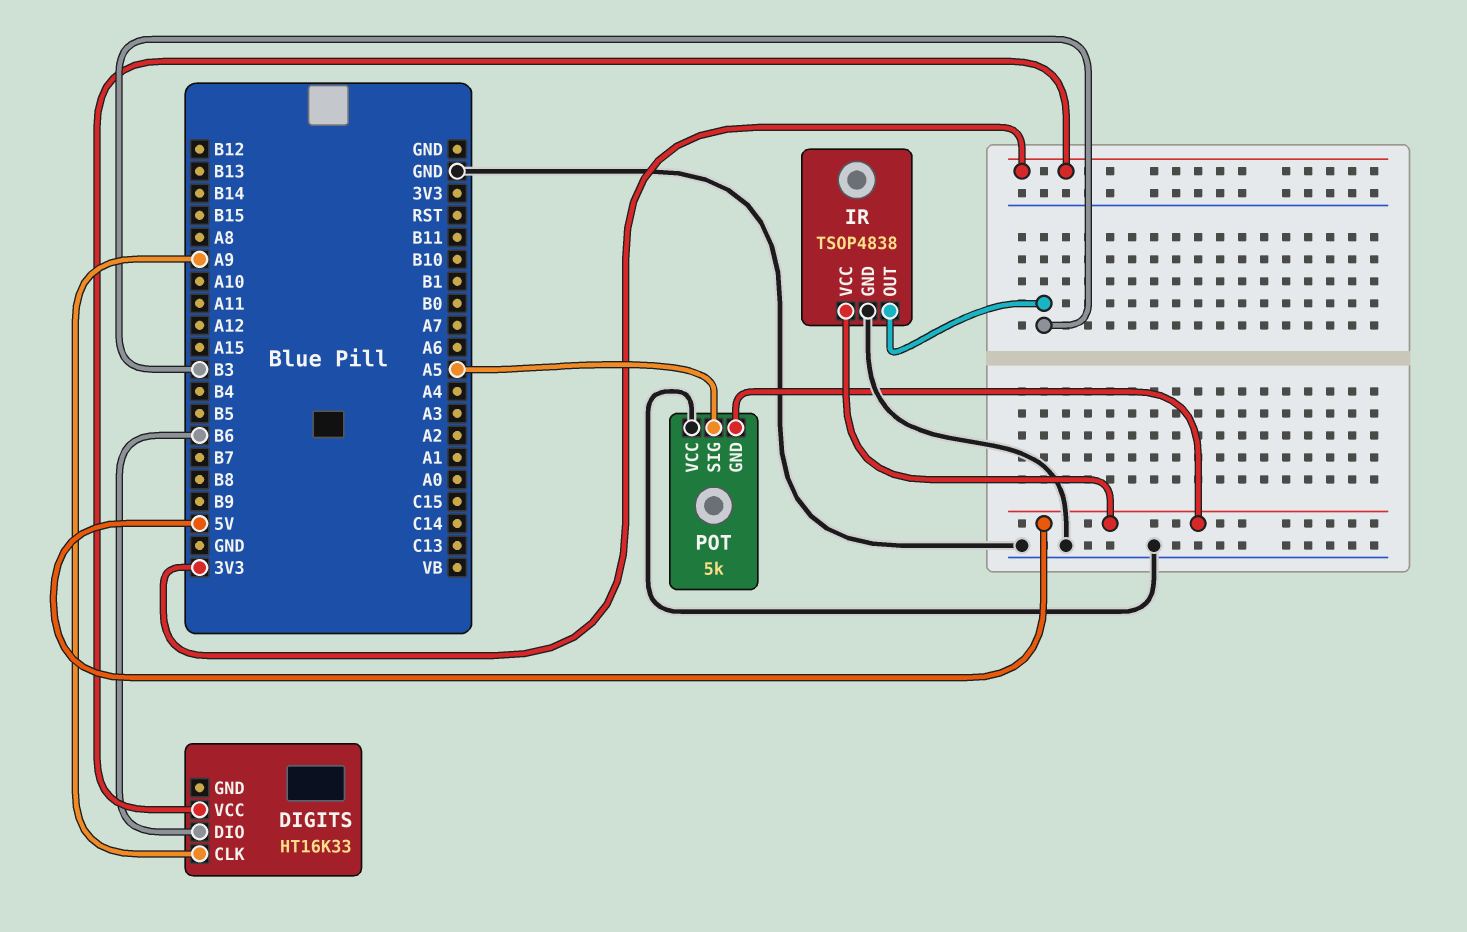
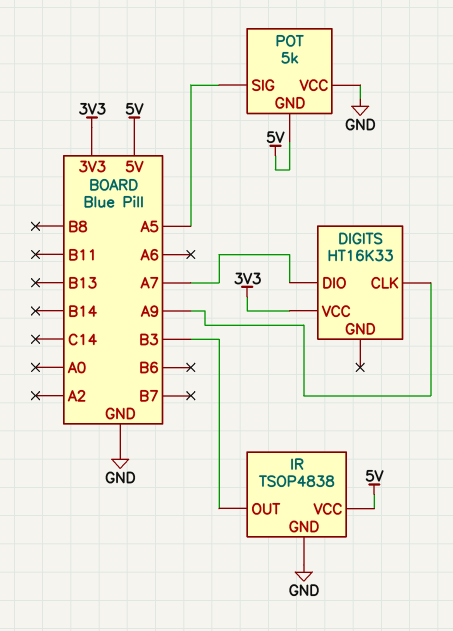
DIGITS pin DIO: B6 -> A7

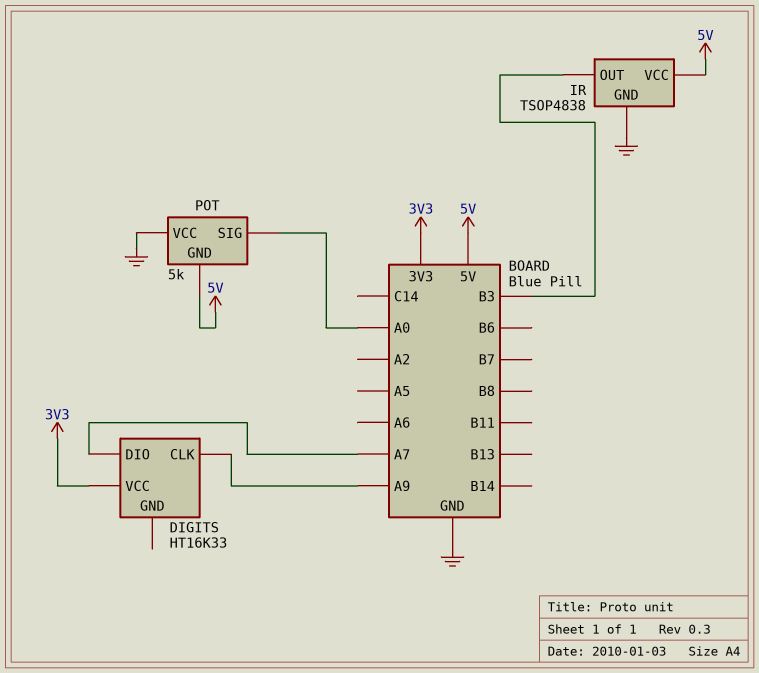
POT pin SIG: A5 -> A0

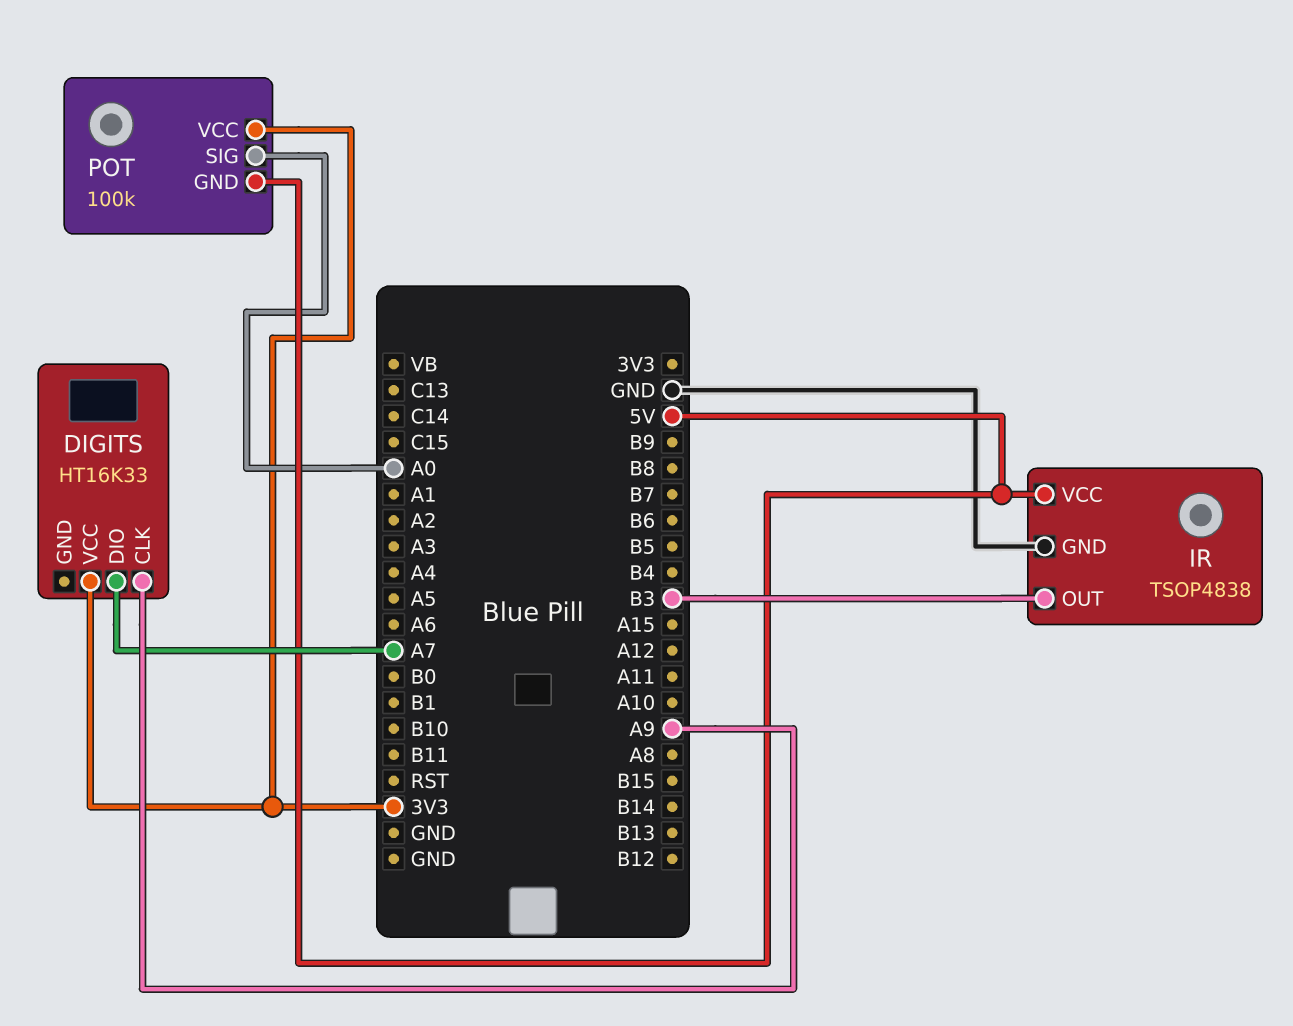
POT: 5k -> 100k
POT pin VCC: GND -> 3V3

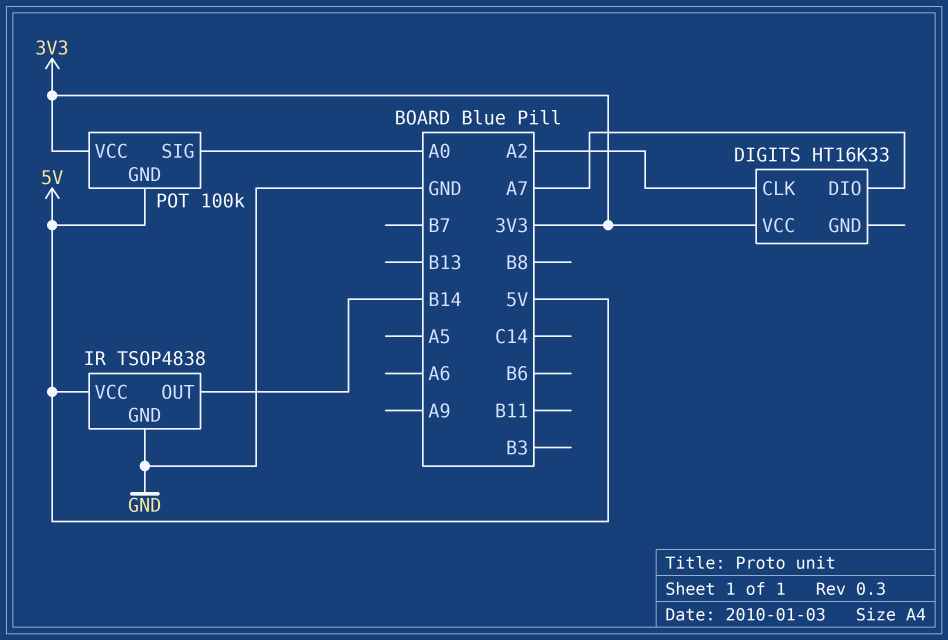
DIGITS pin CLK: A9 -> A2
IR pin OUT: B3 -> B14

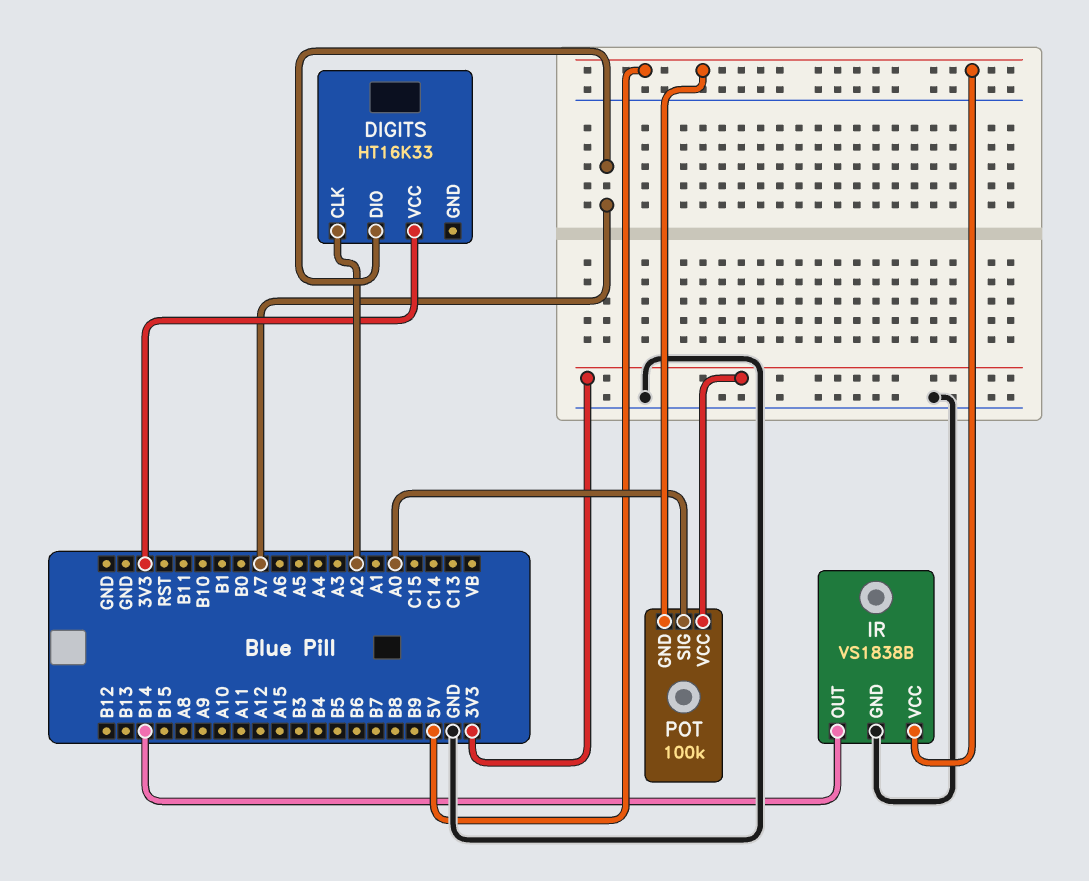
IR: TSOP4838 -> VS1838B

